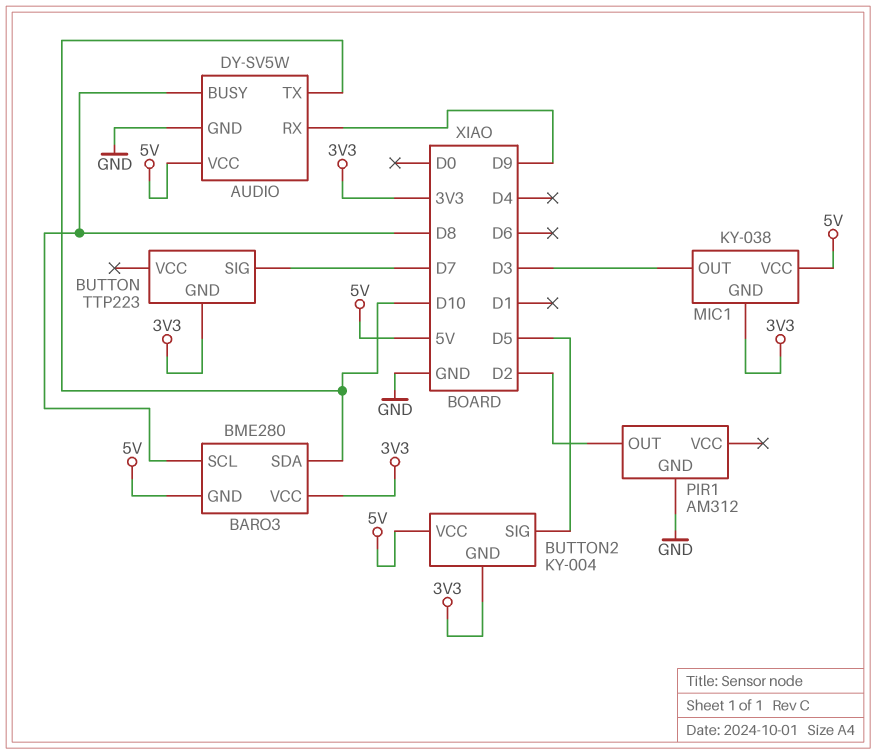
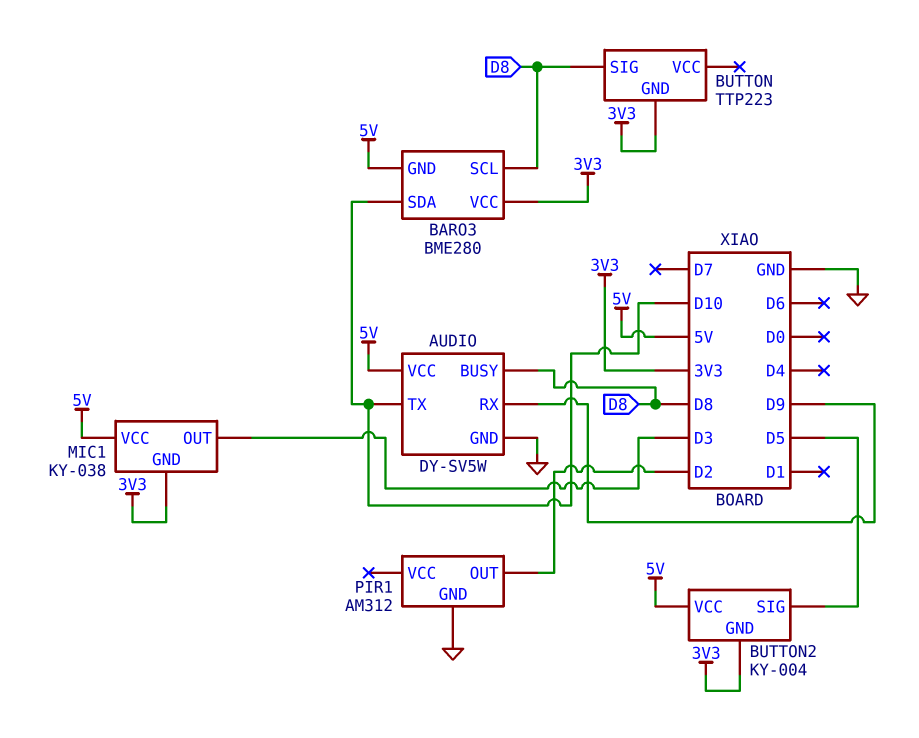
BUTTON pin SIG: D7 -> D8

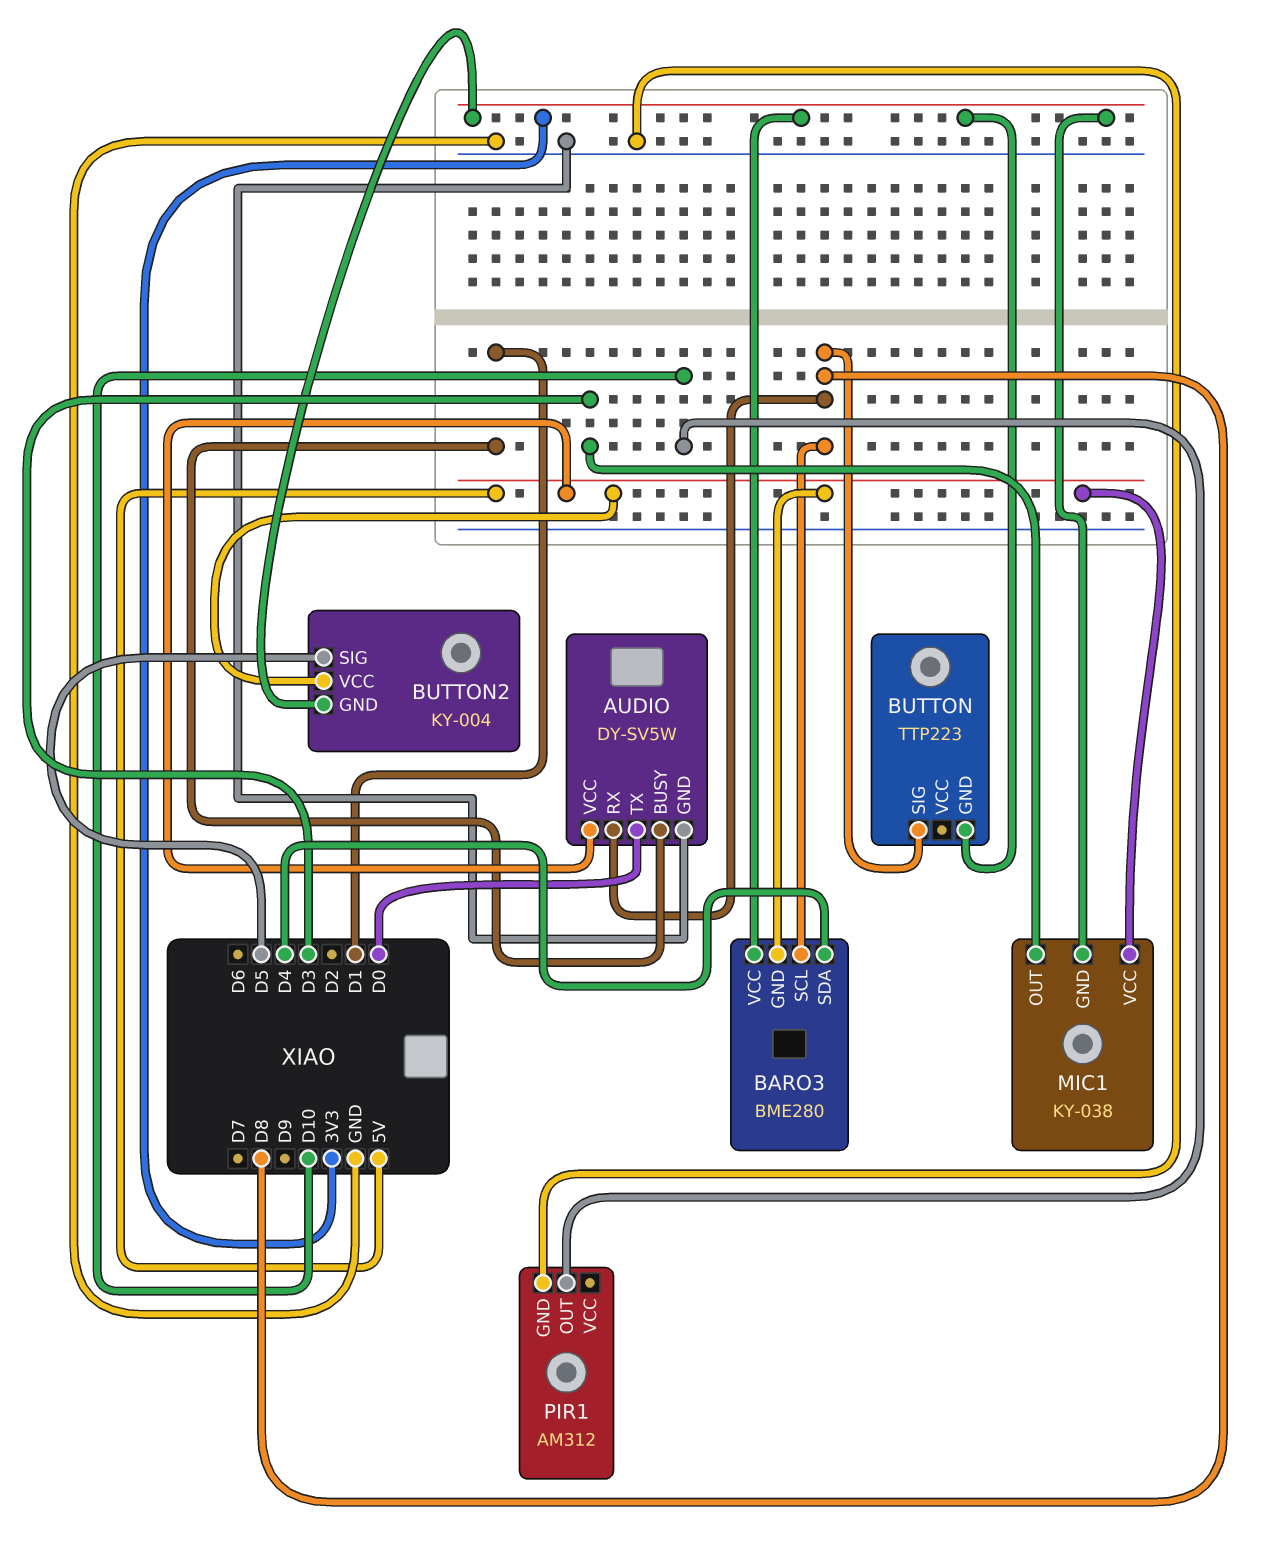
AUDIO pin BUSY: D8 -> D1
AUDIO pin RX: D9 -> D8
AUDIO pin TX: D10 -> D0
BARO3 pin SDA: D10 -> D4
PIR1 pin OUT: D2 -> D10

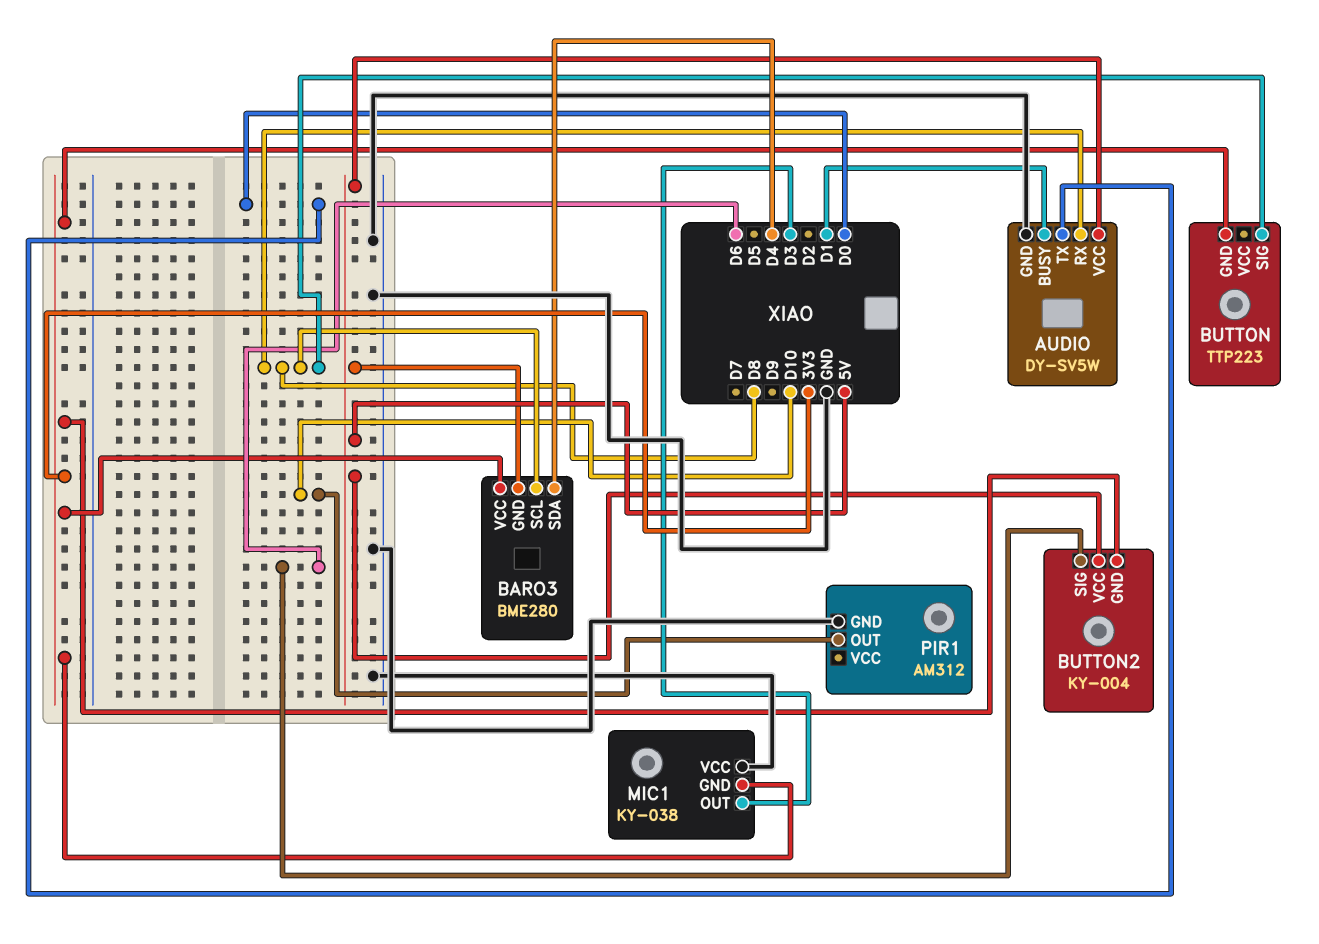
BUTTON2 pin SIG: D5 -> D6
MIC1 pin VCC: 5V -> GND

